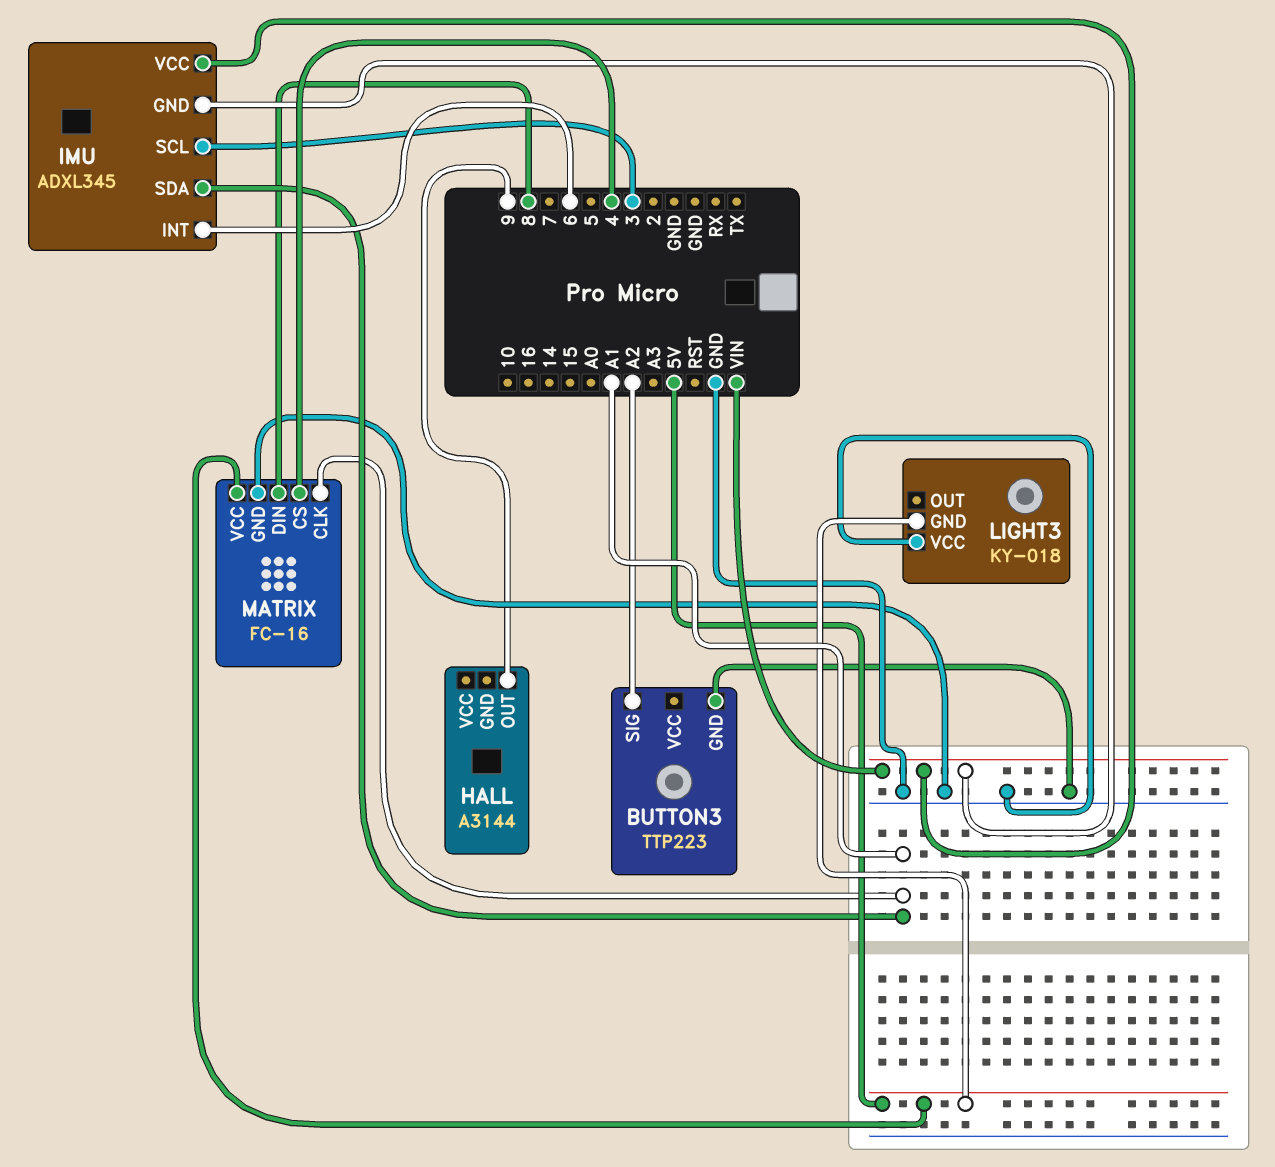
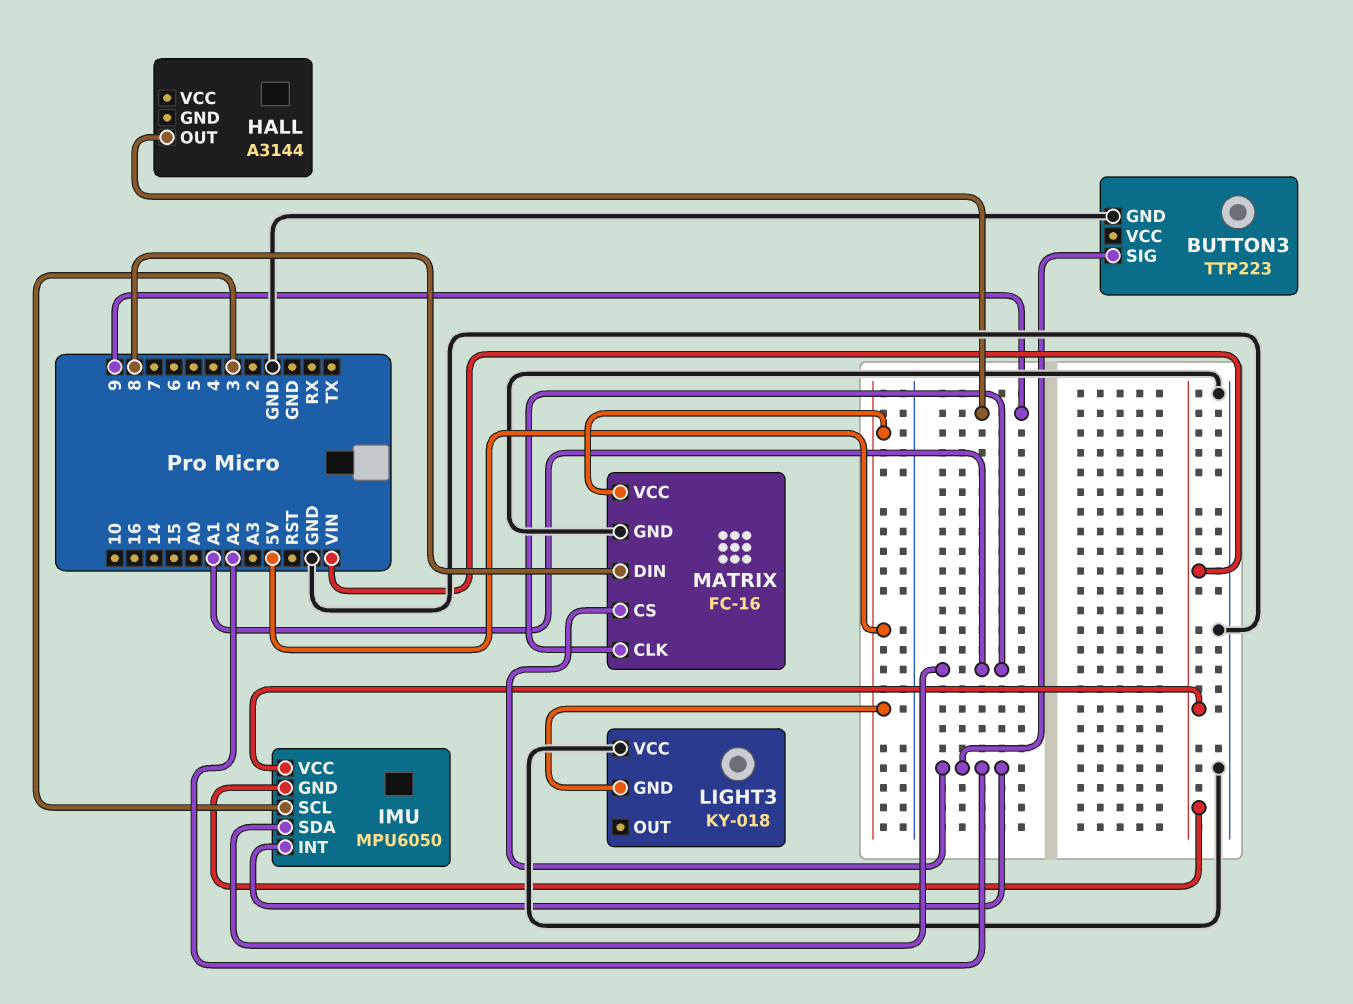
IMU: ADXL345 -> MPU6050
IMU pin INT: 6 -> A2
MATRIX pin CS: 4 -> A2

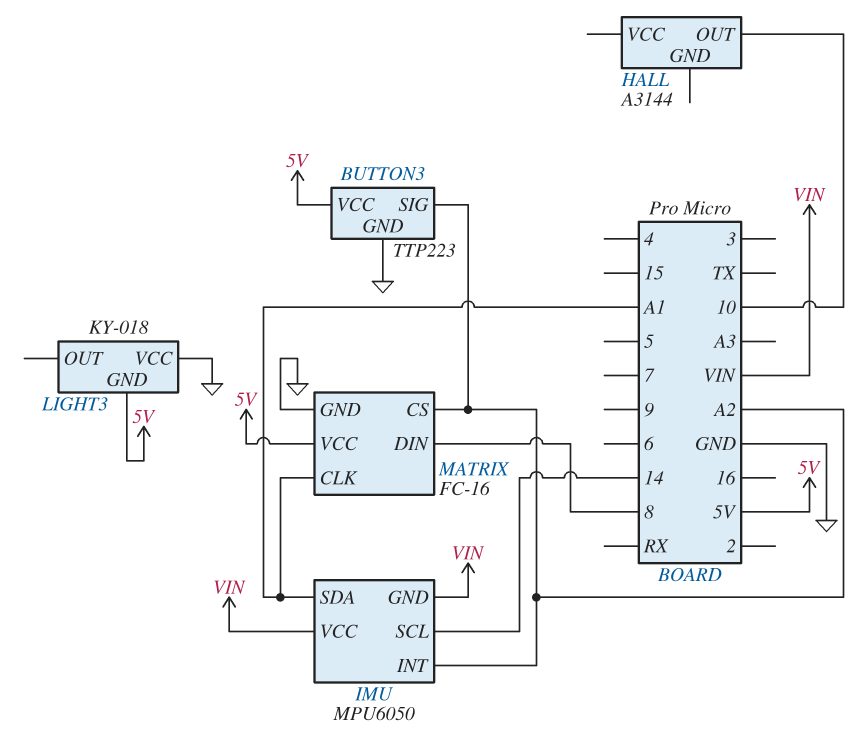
BUTTON3 pin VCC: none -> 5V
HALL pin OUT: 9 -> 10
IMU pin SCL: 3 -> 14

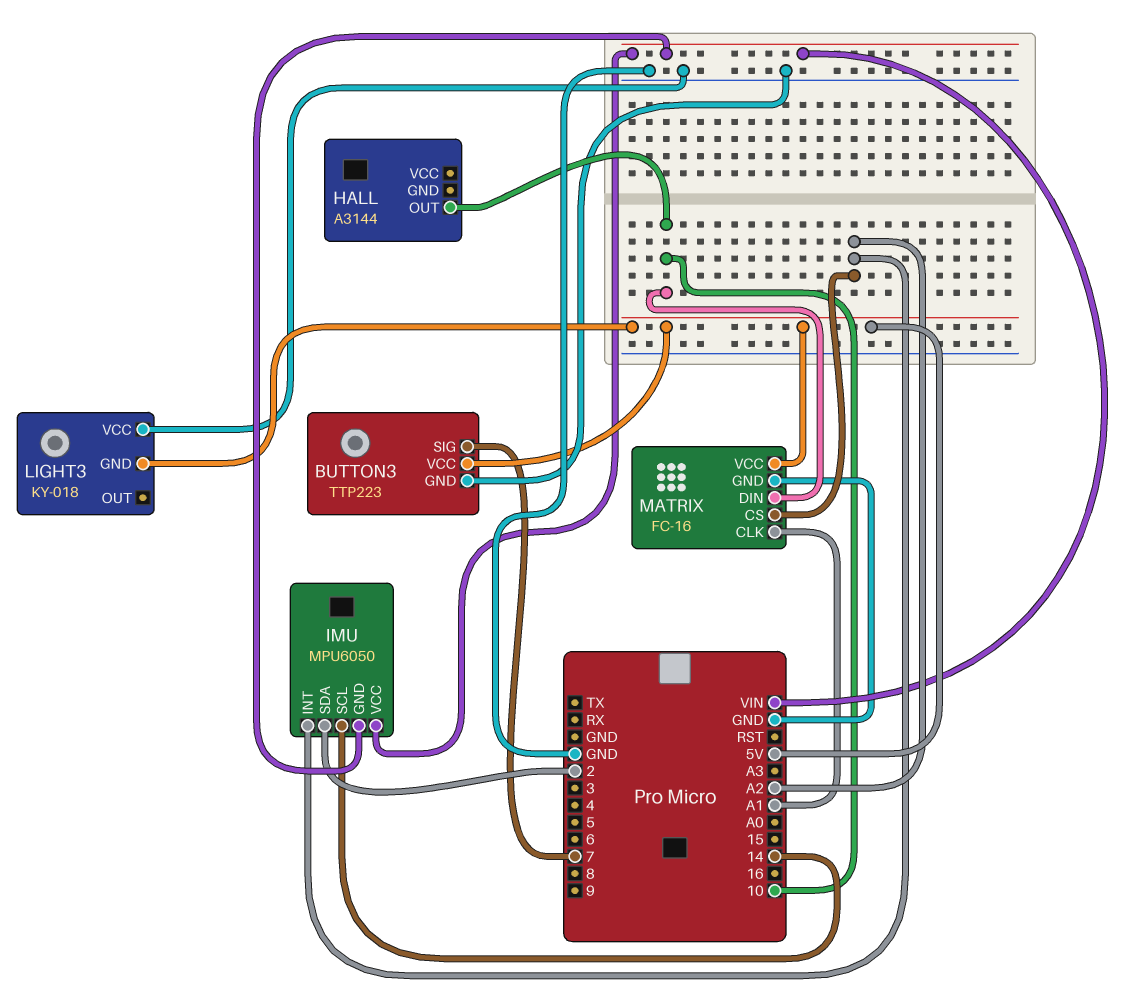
BUTTON3 pin SIG: A2 -> 7
IMU pin SDA: A1 -> 2
MATRIX pin DIN: 8 -> 10

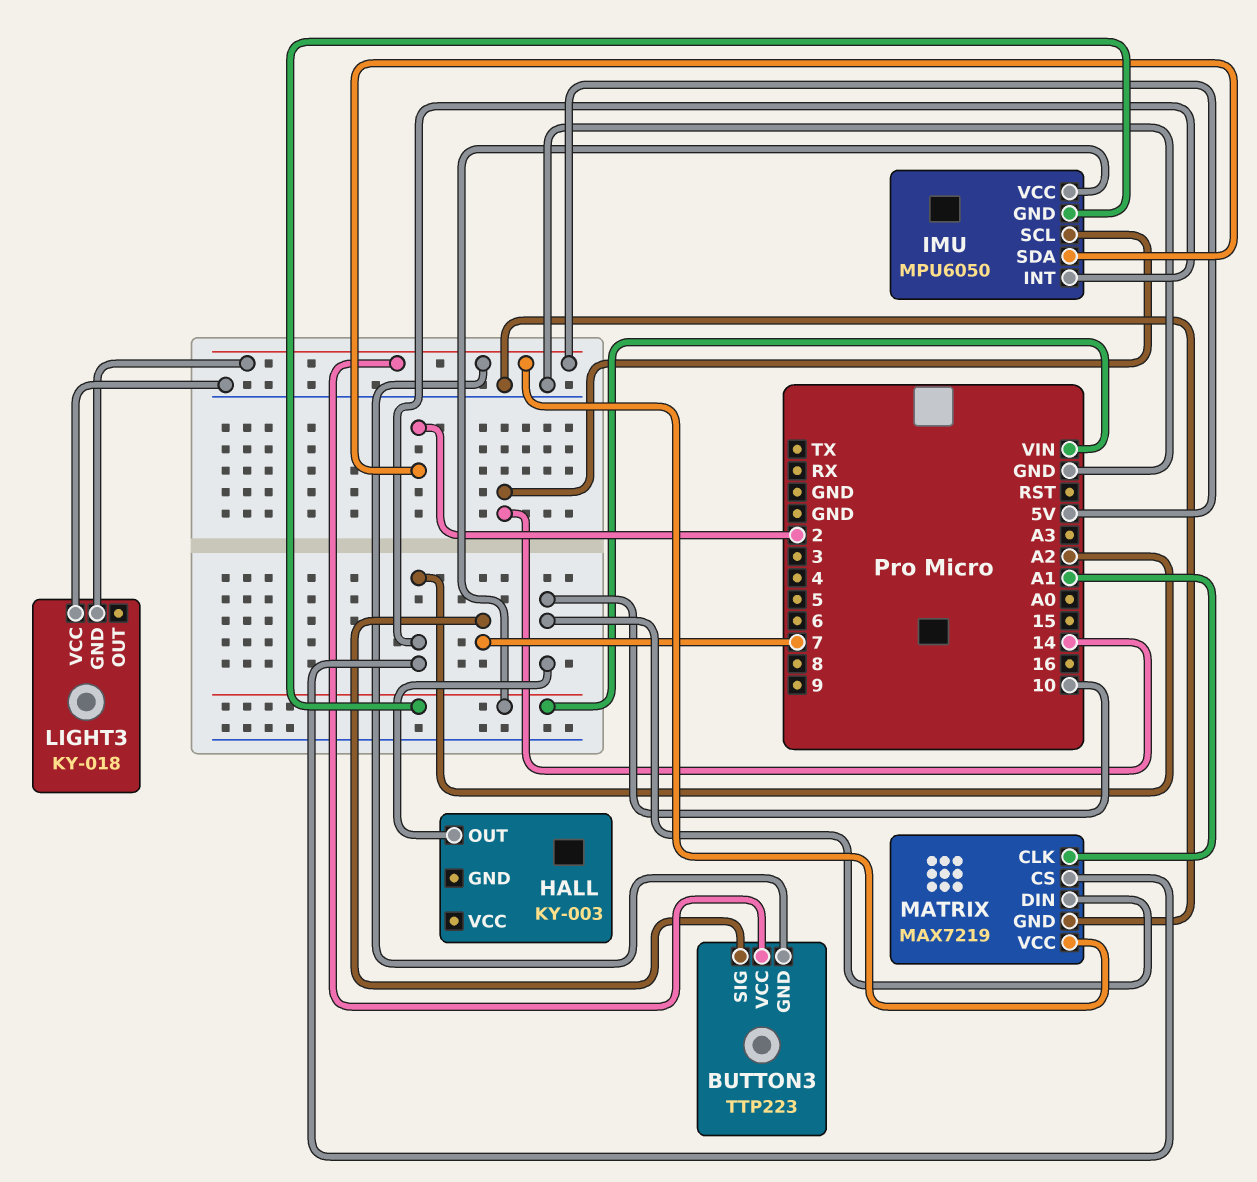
BUTTON3 pin GND: GND -> 5V
HALL: A3144 -> KY-003
MATRIX: FC-16 -> MAX7219

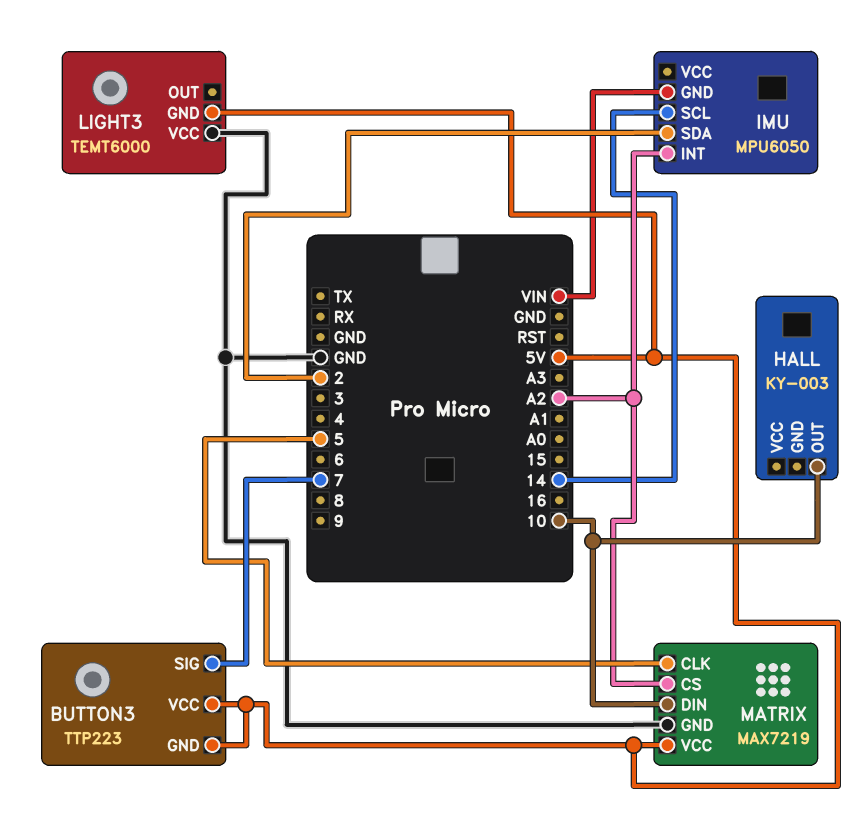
IMU pin VCC: VIN -> none
LIGHT3: KY-018 -> TEMT6000
MATRIX pin CLK: A1 -> 5

